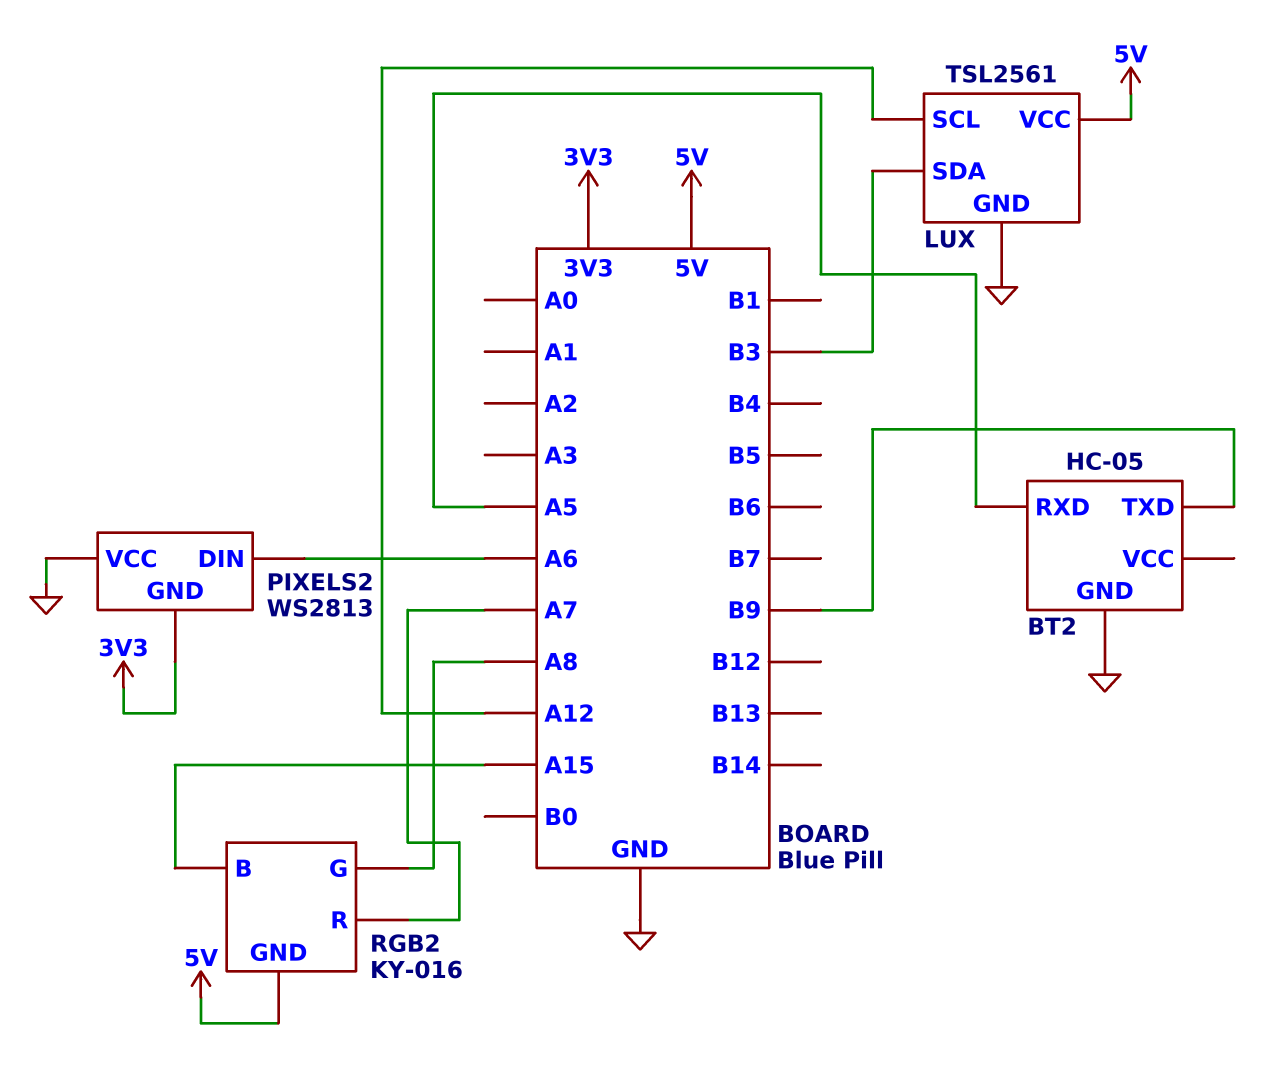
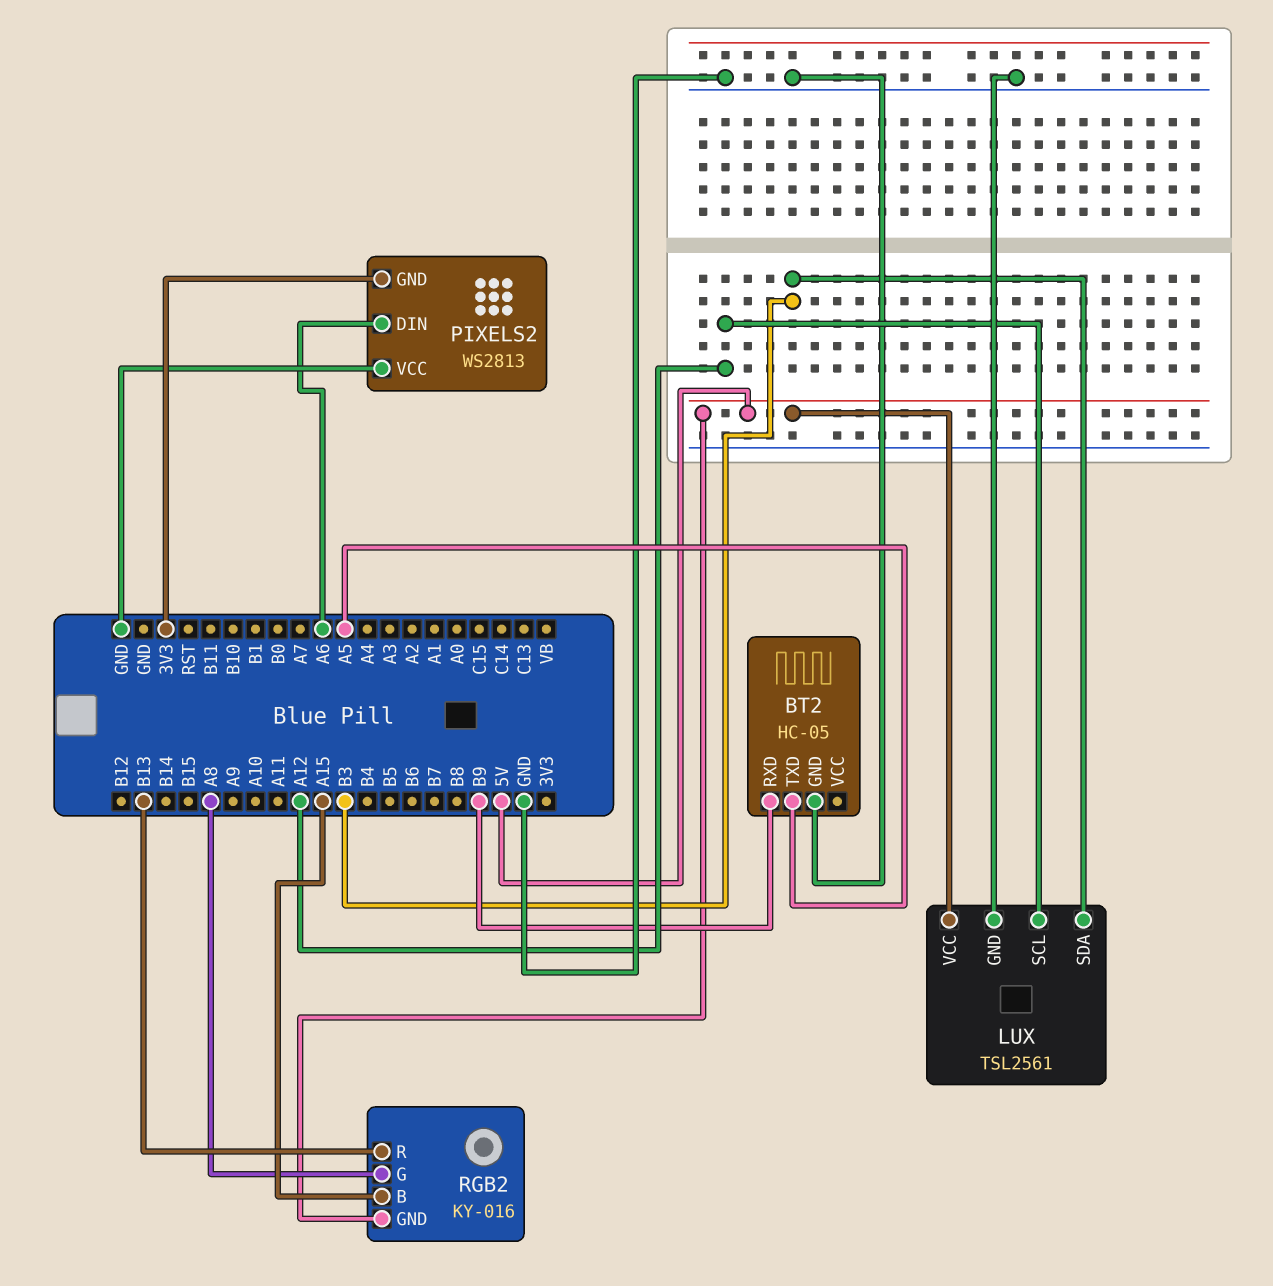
BT2 pin RXD: A5 -> B9
BT2 pin TXD: B9 -> A5
RGB2 pin R: A7 -> B13

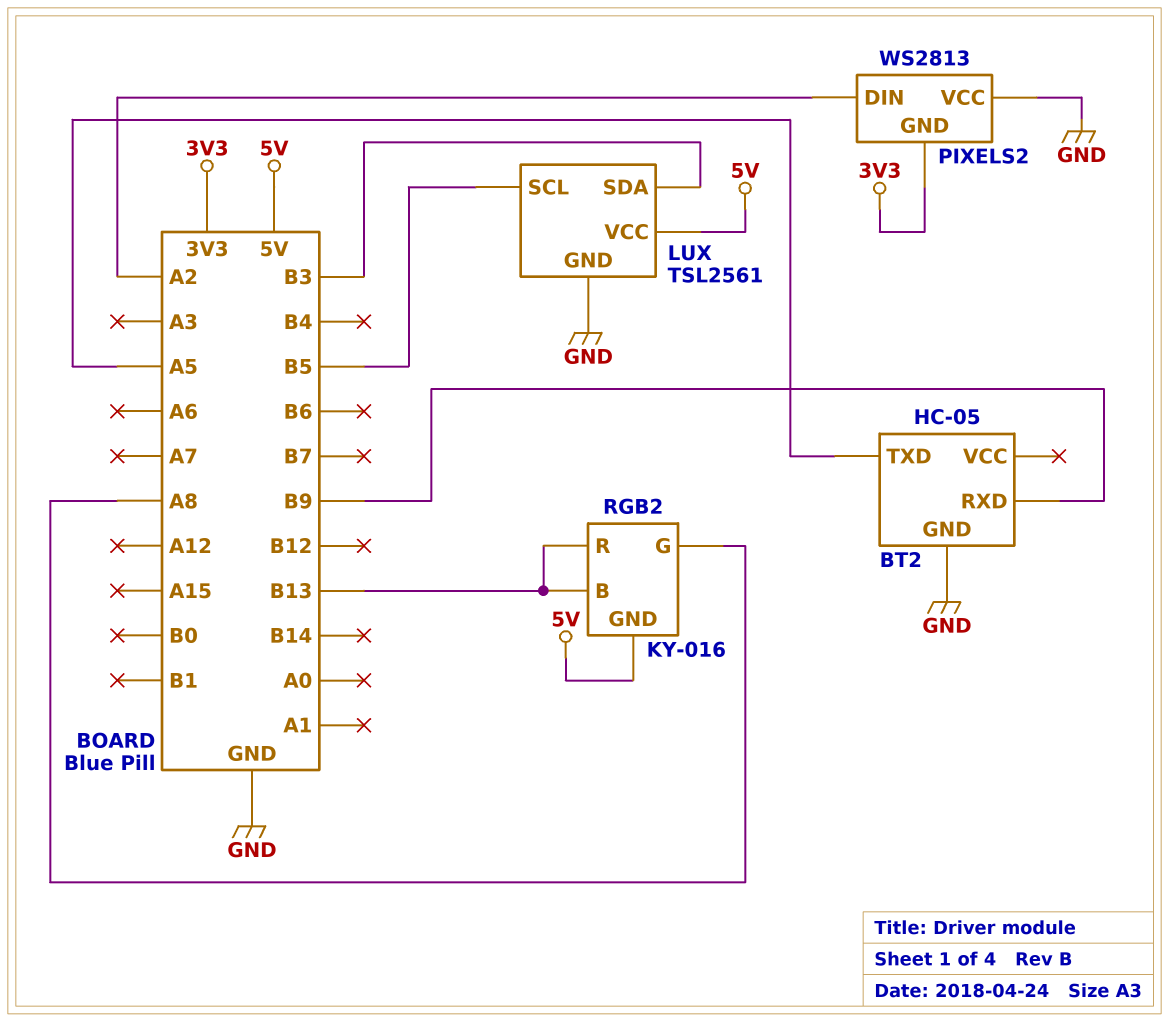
LUX pin SCL: A12 -> B5
PIXELS2 pin DIN: A6 -> A2
RGB2 pin B: A15 -> B13

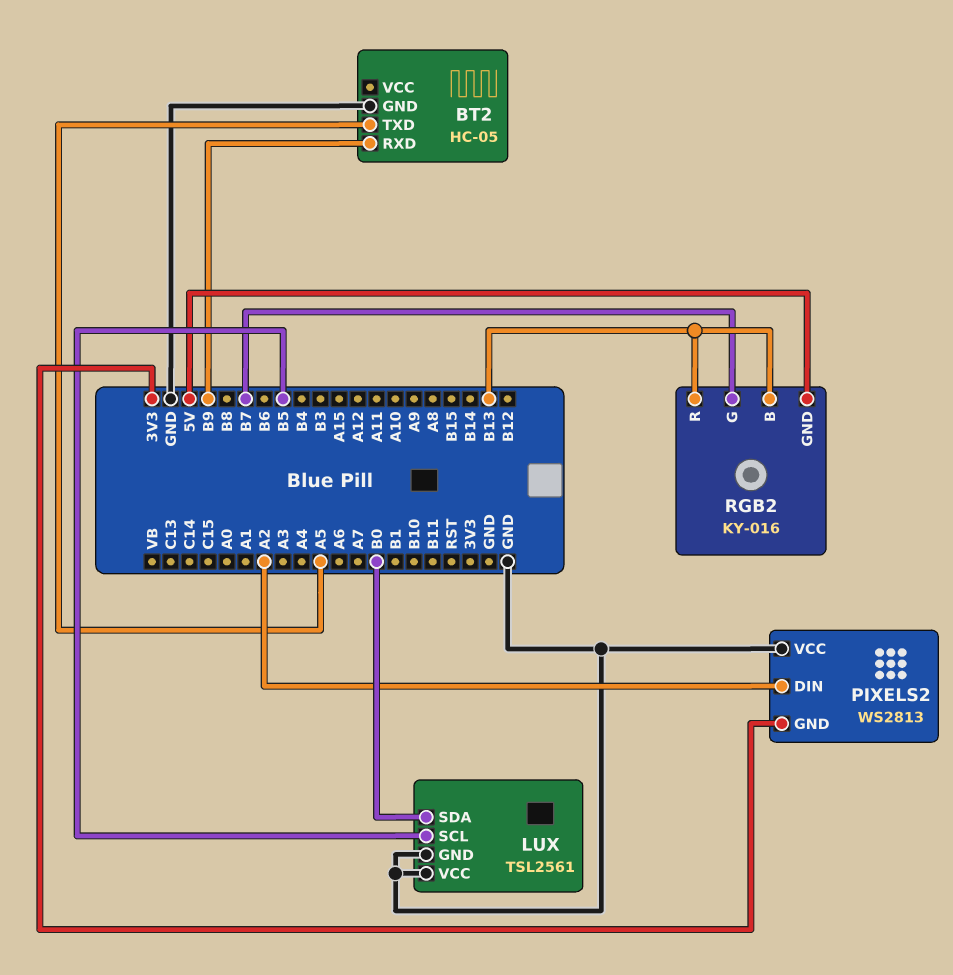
LUX pin SDA: B3 -> B0
LUX pin VCC: 5V -> GND
RGB2 pin G: A8 -> B7

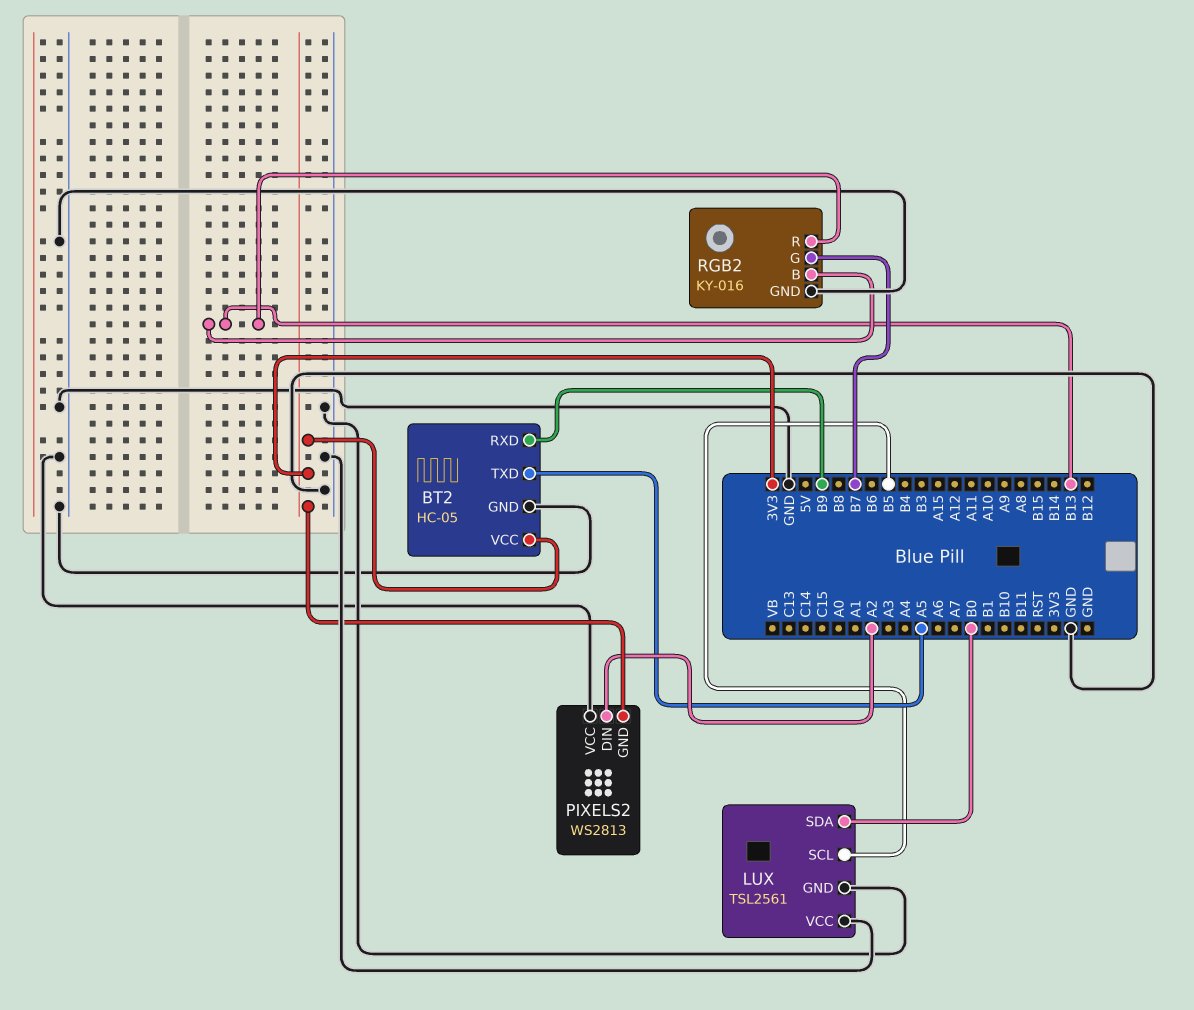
BT2 pin VCC: none -> 3V3
RGB2 pin GND: 5V -> GND

